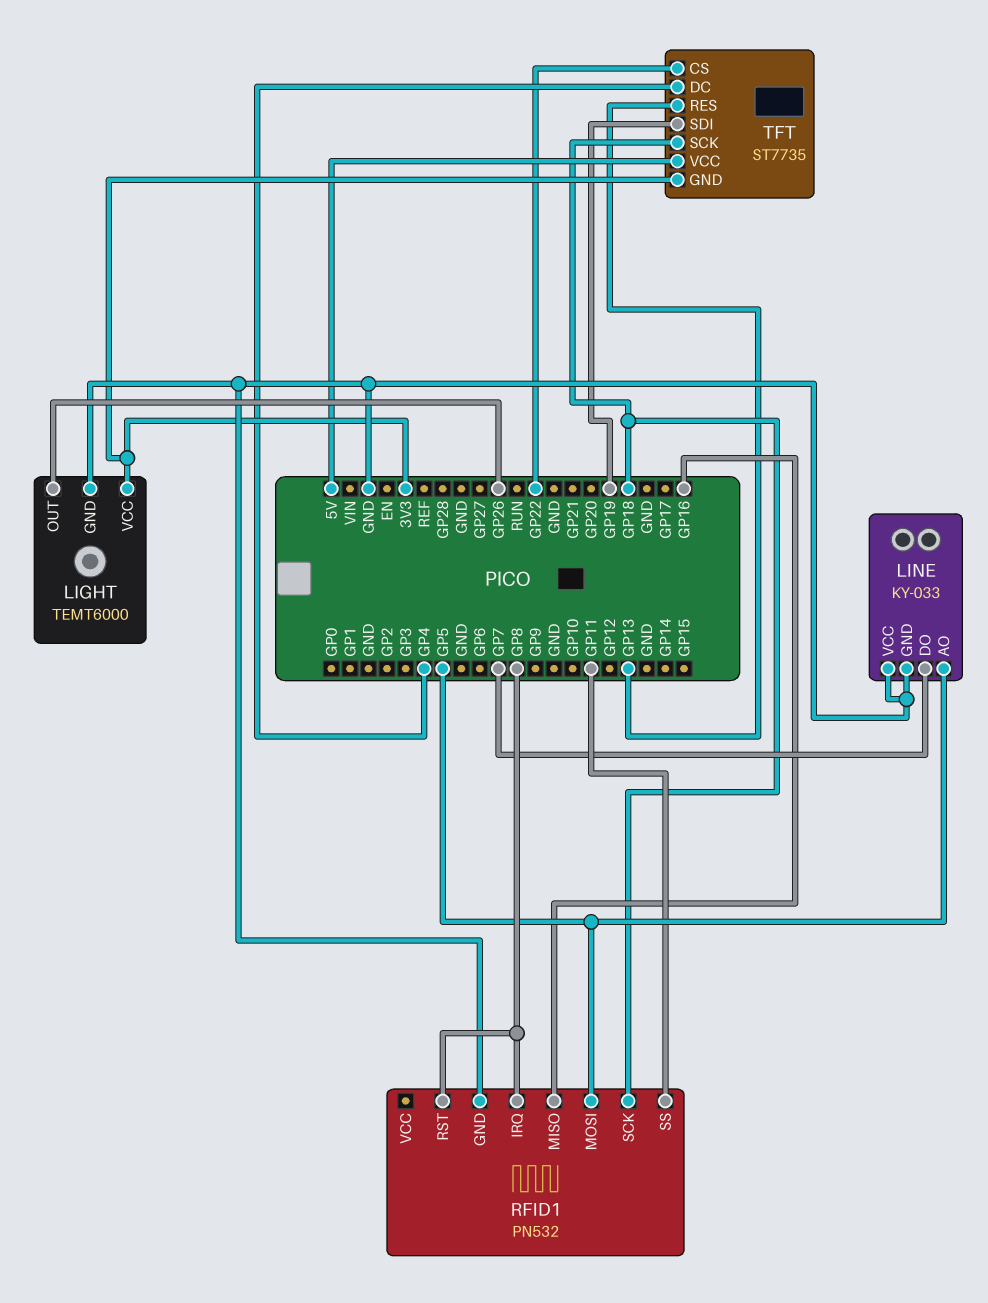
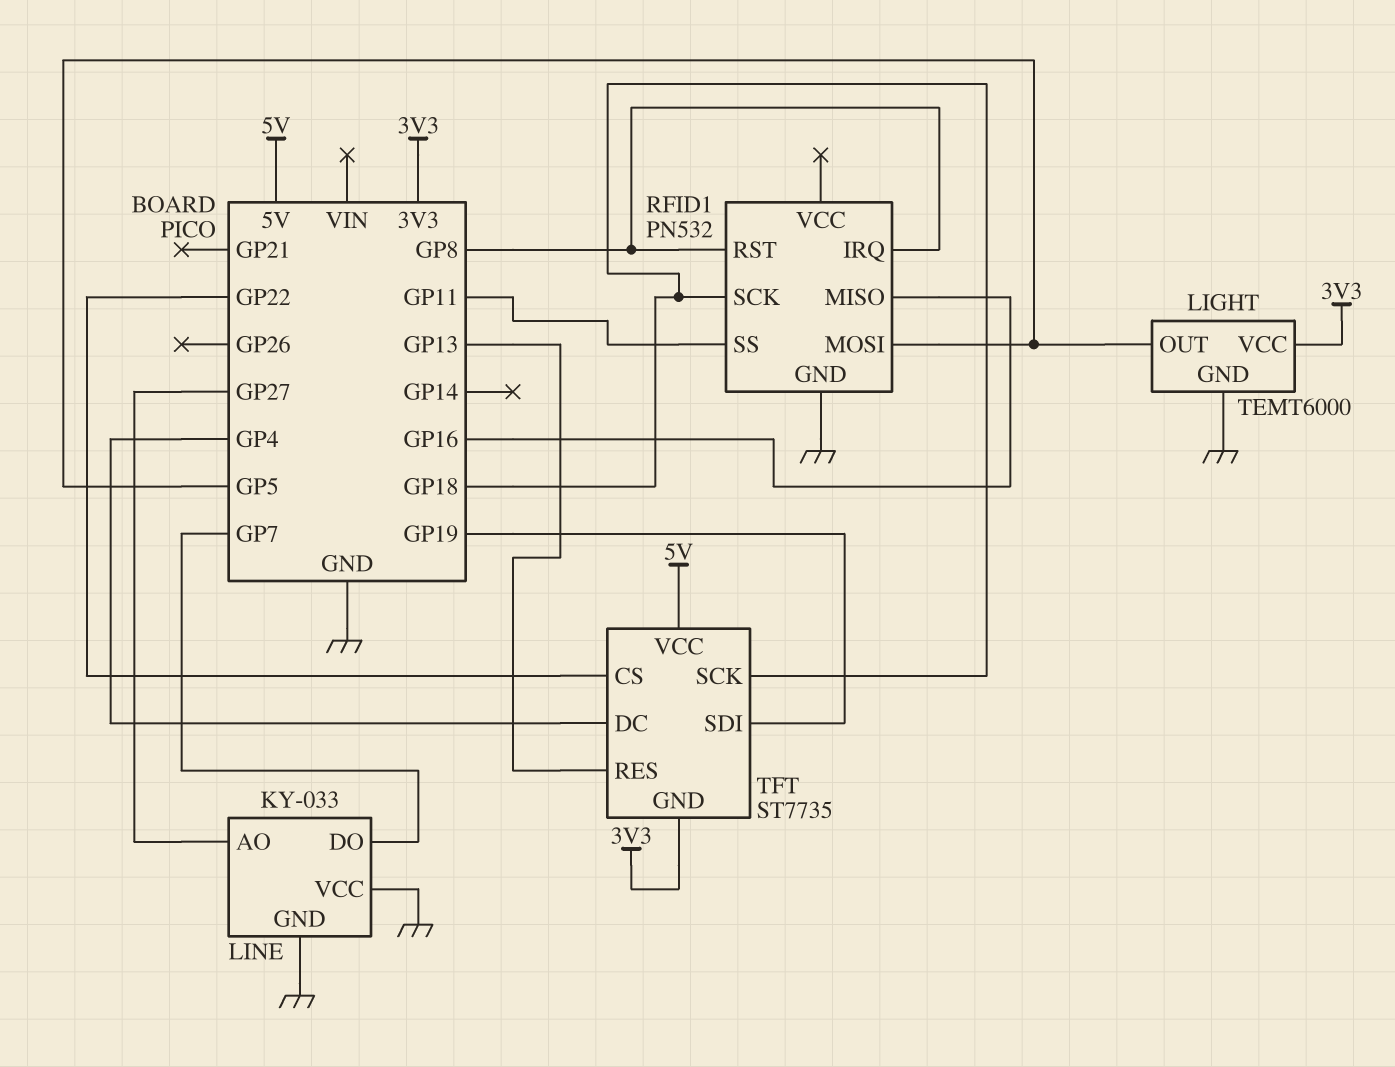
LIGHT pin OUT: GP26 -> GP5
LINE pin AO: GP5 -> GP27

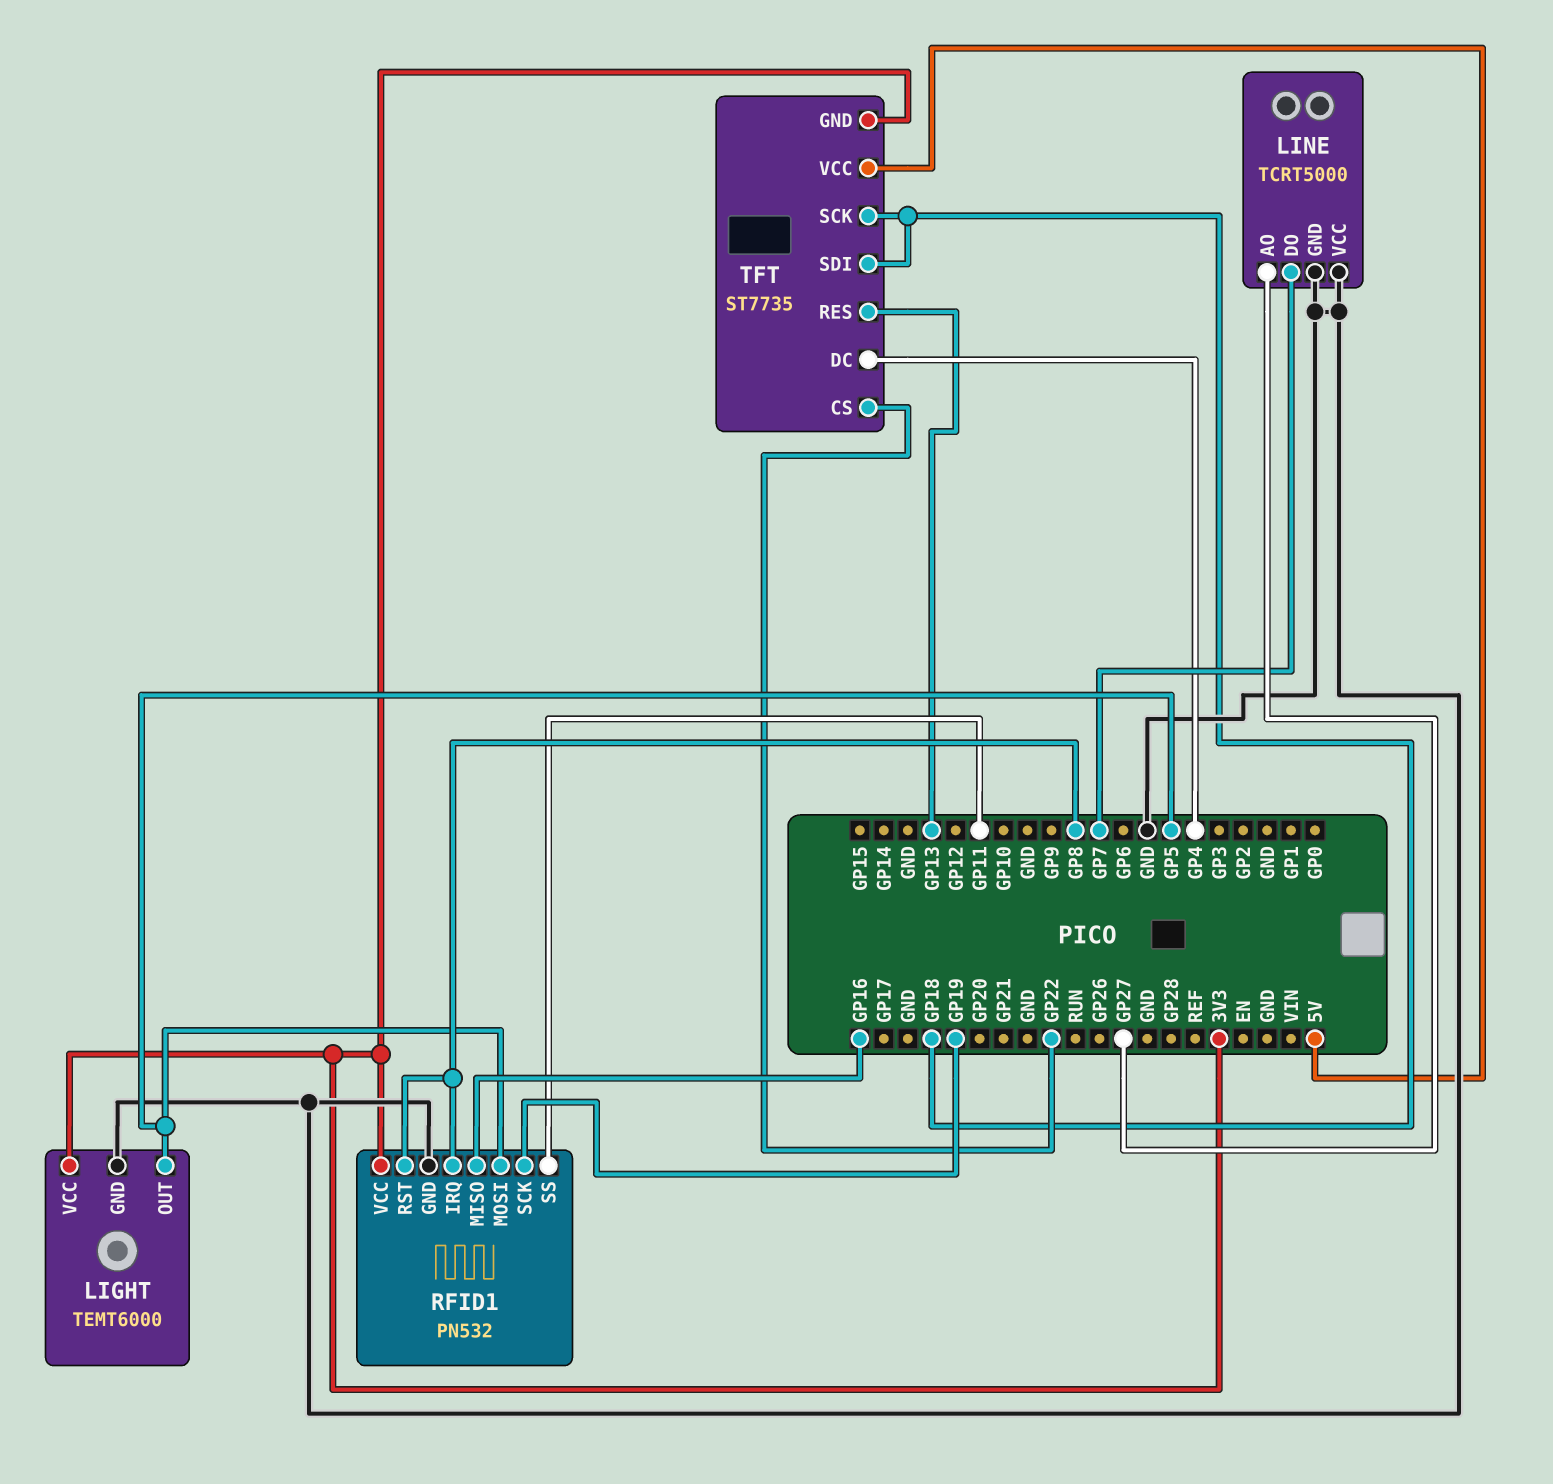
LINE: KY-033 -> TCRT5000
RFID1 pin SCK: GP18 -> GP19
RFID1 pin VCC: none -> 3V3
TFT pin SDI: GP19 -> GP18

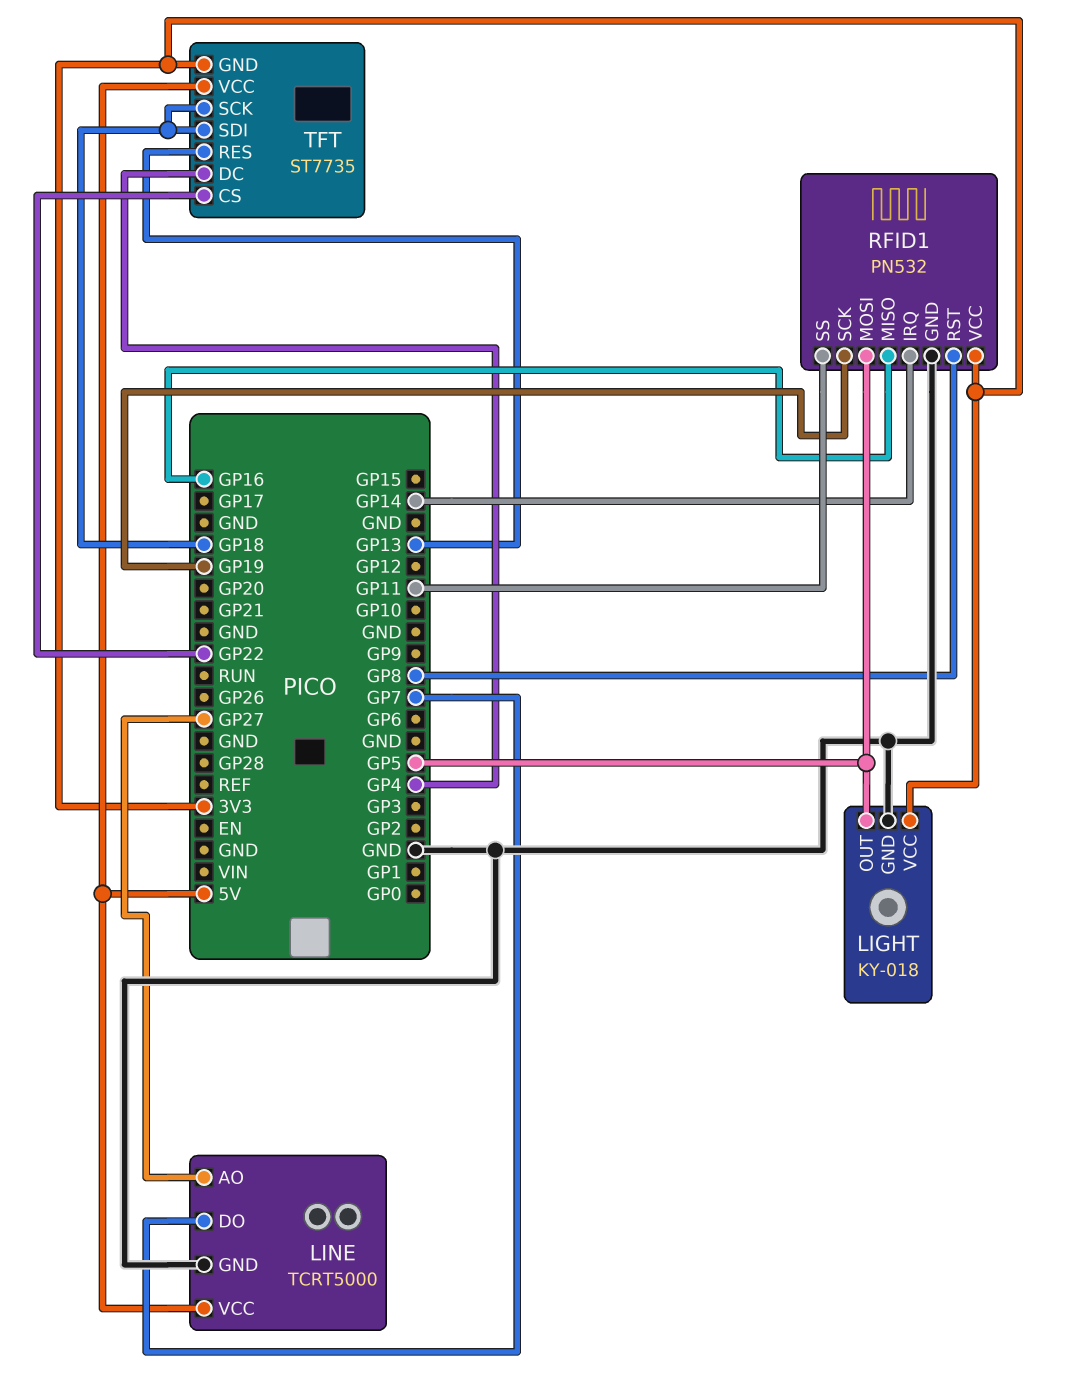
LIGHT: TEMT6000 -> KY-018
LINE pin VCC: GND -> 5V
RFID1 pin IRQ: GP8 -> GP14

